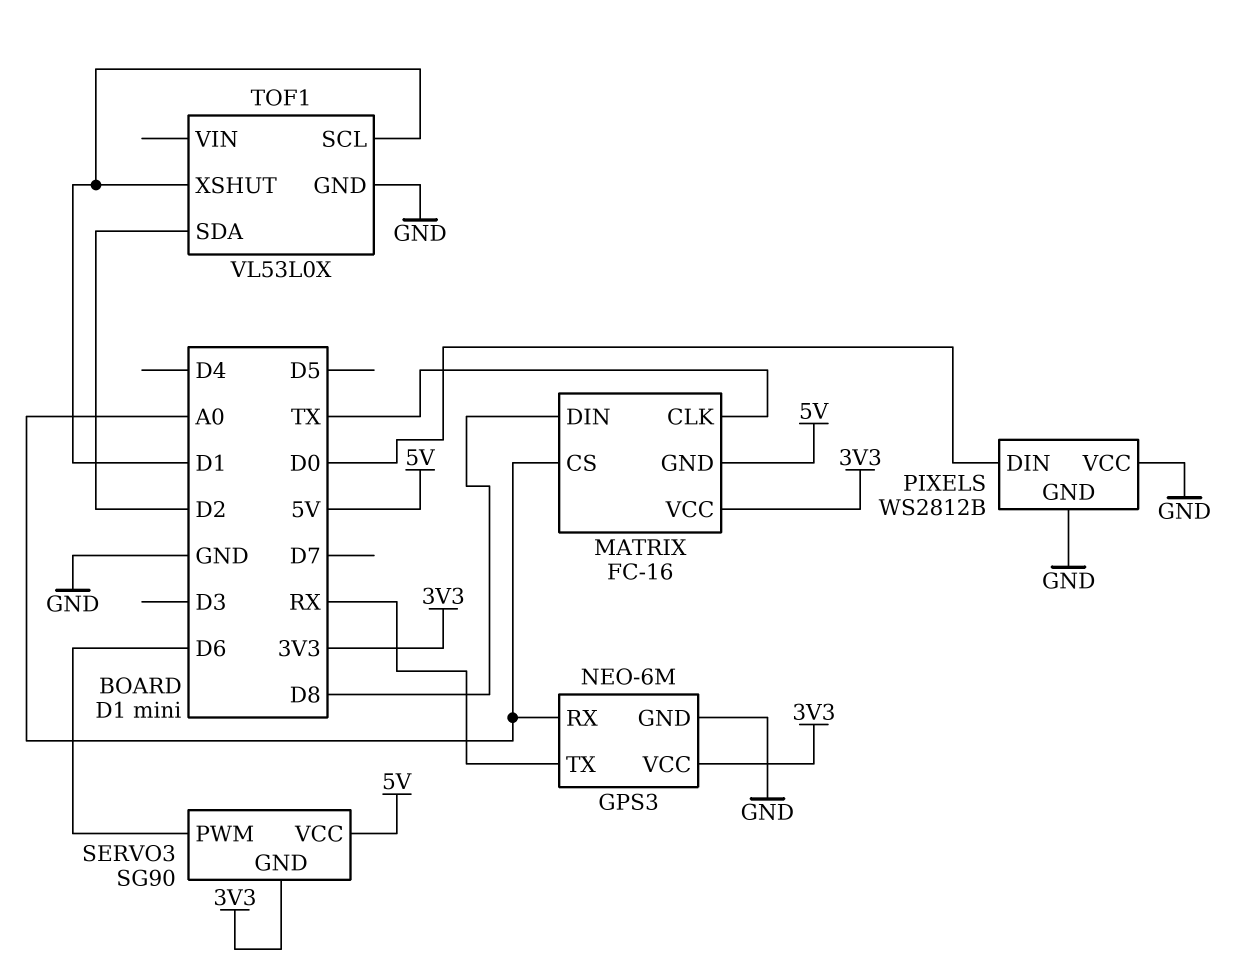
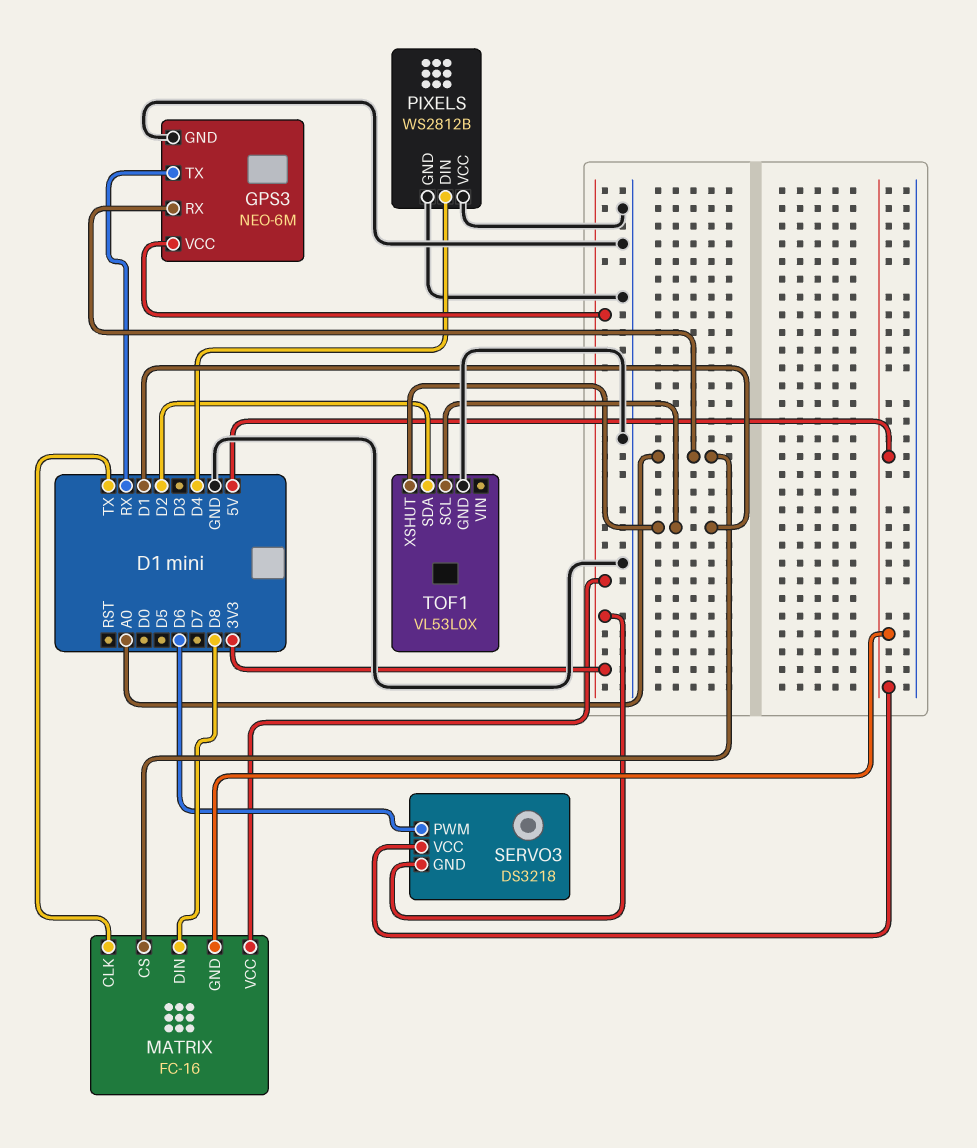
PIXELS pin DIN: D0 -> D4
SERVO3: SG90 -> DS3218

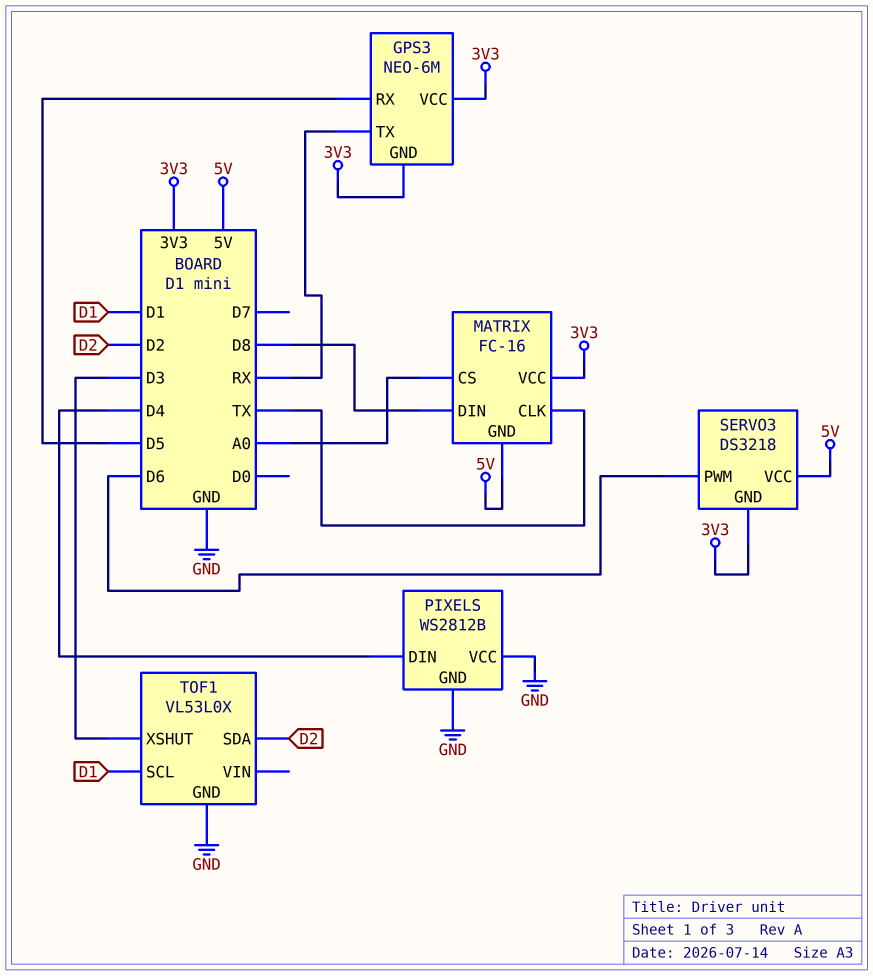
GPS3 pin GND: GND -> 3V3
GPS3 pin RX: A0 -> D5
TOF1 pin XSHUT: D1 -> D3

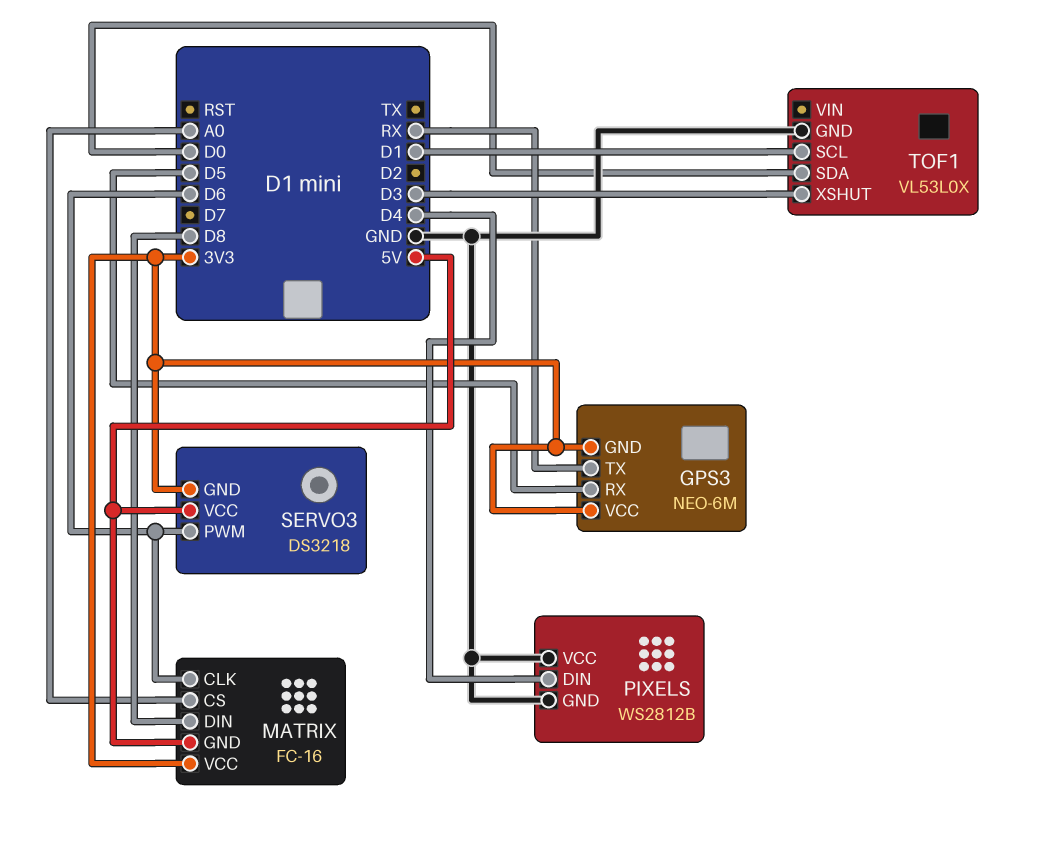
MATRIX pin CLK: TX -> D6
TOF1 pin SDA: D2 -> D0

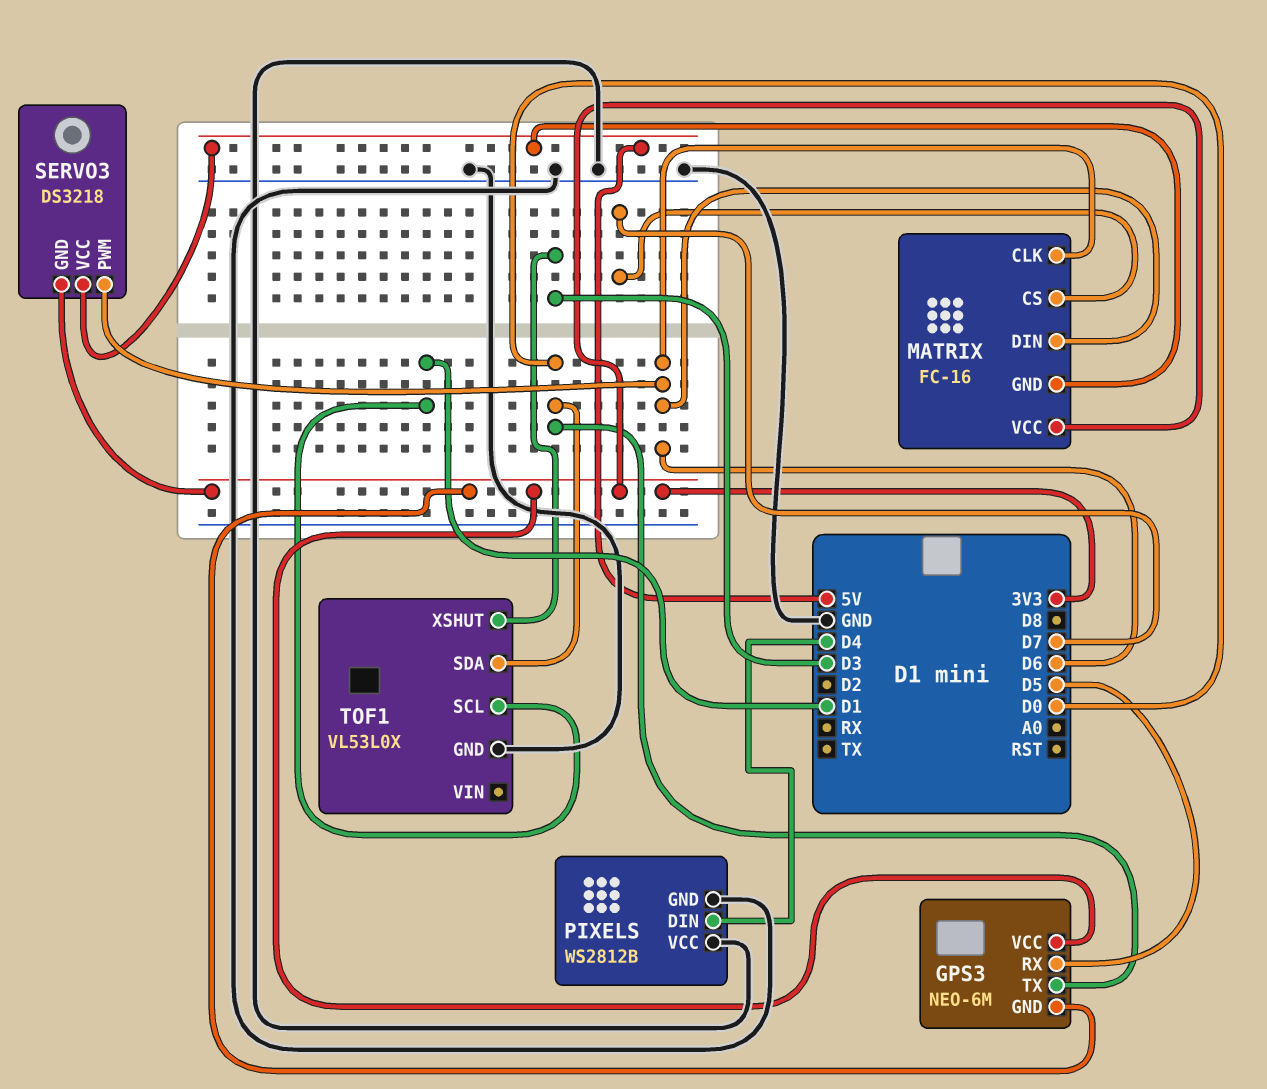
GPS3 pin TX: RX -> D0
MATRIX pin CS: A0 -> D7
MATRIX pin DIN: D8 -> D6

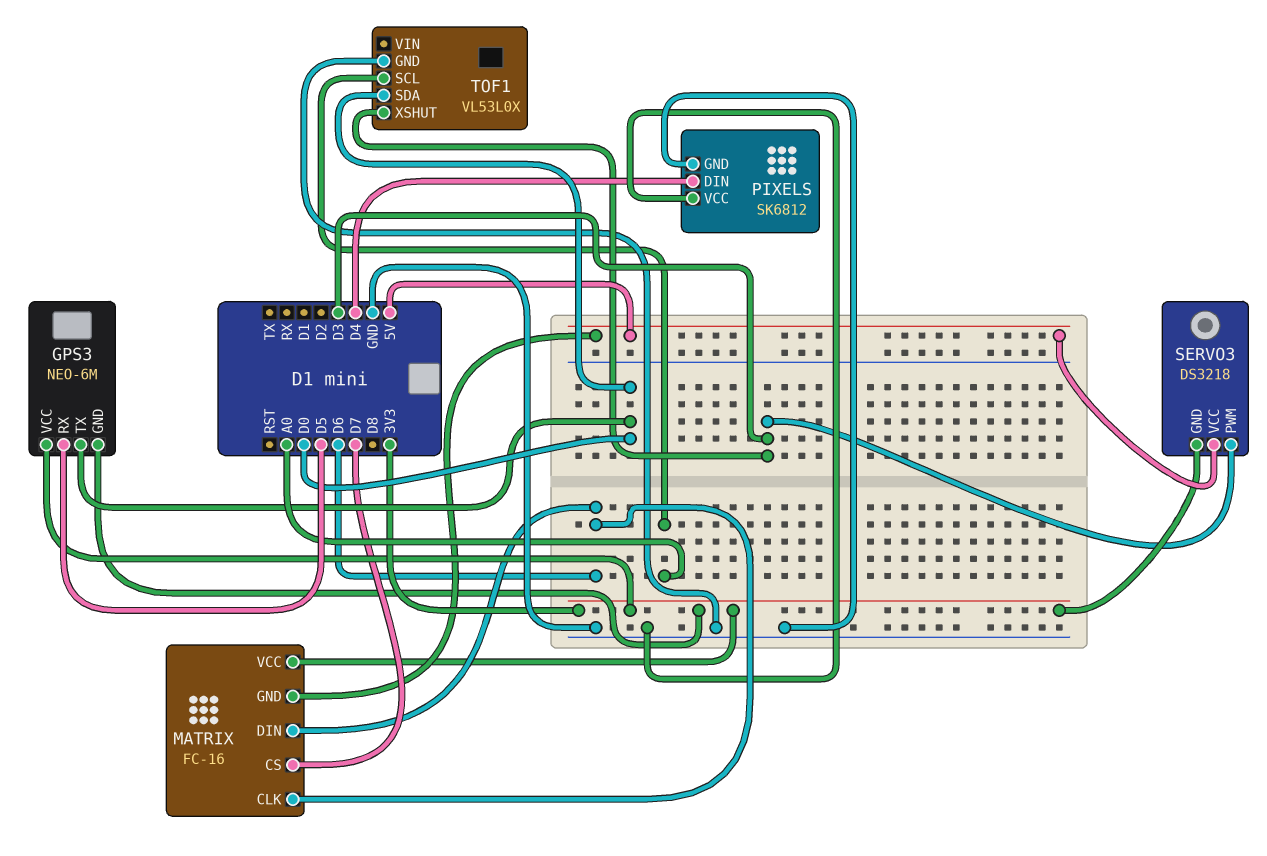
PIXELS: WS2812B -> SK6812
SERVO3 pin PWM: D6 -> D3
TOF1 pin SCL: D1 -> A0

